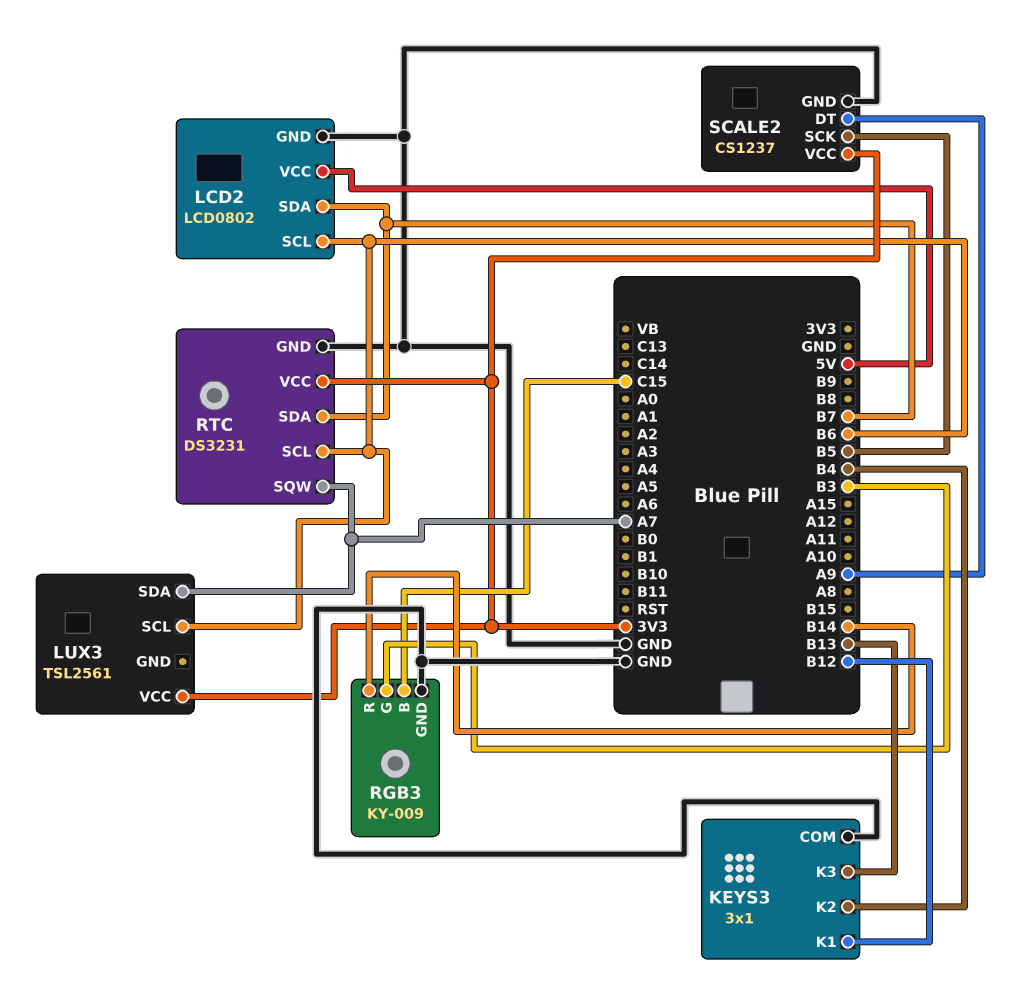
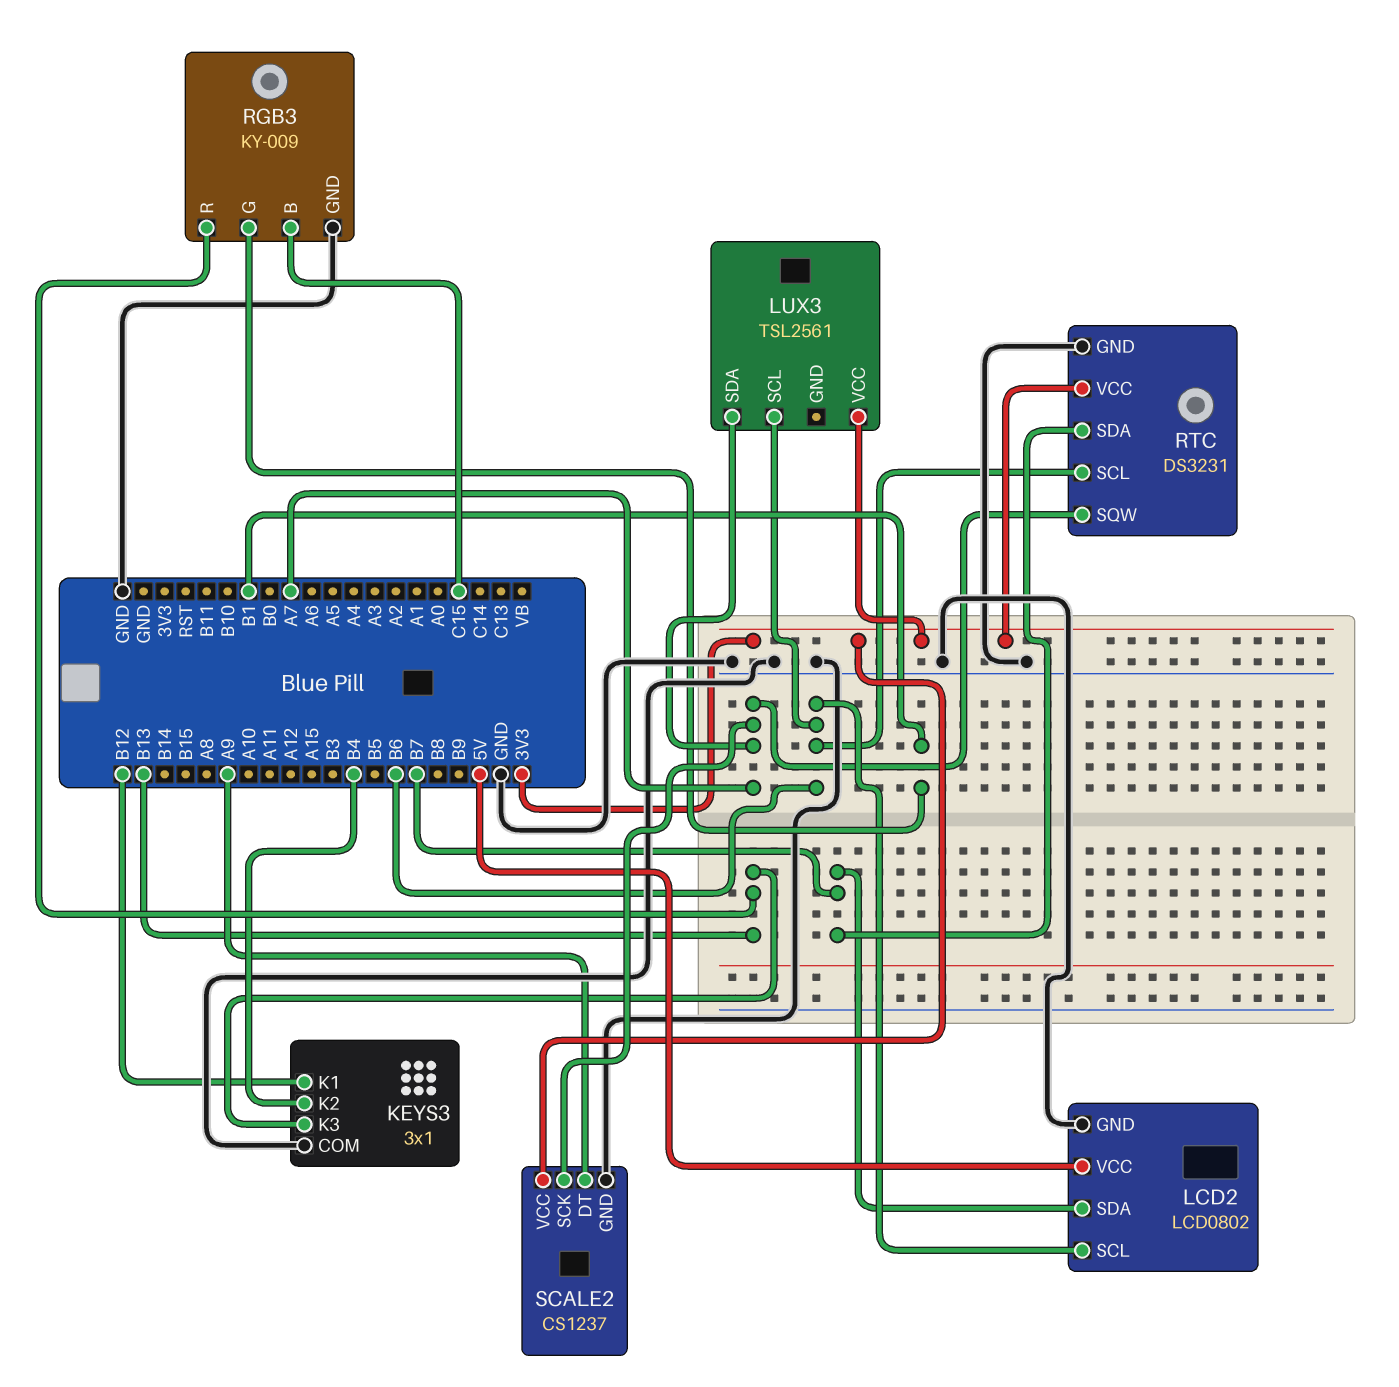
RGB3 pin G: B3 -> B1
RGB3 pin R: B14 -> B13
SCALE2 pin SCK: B5 -> A7

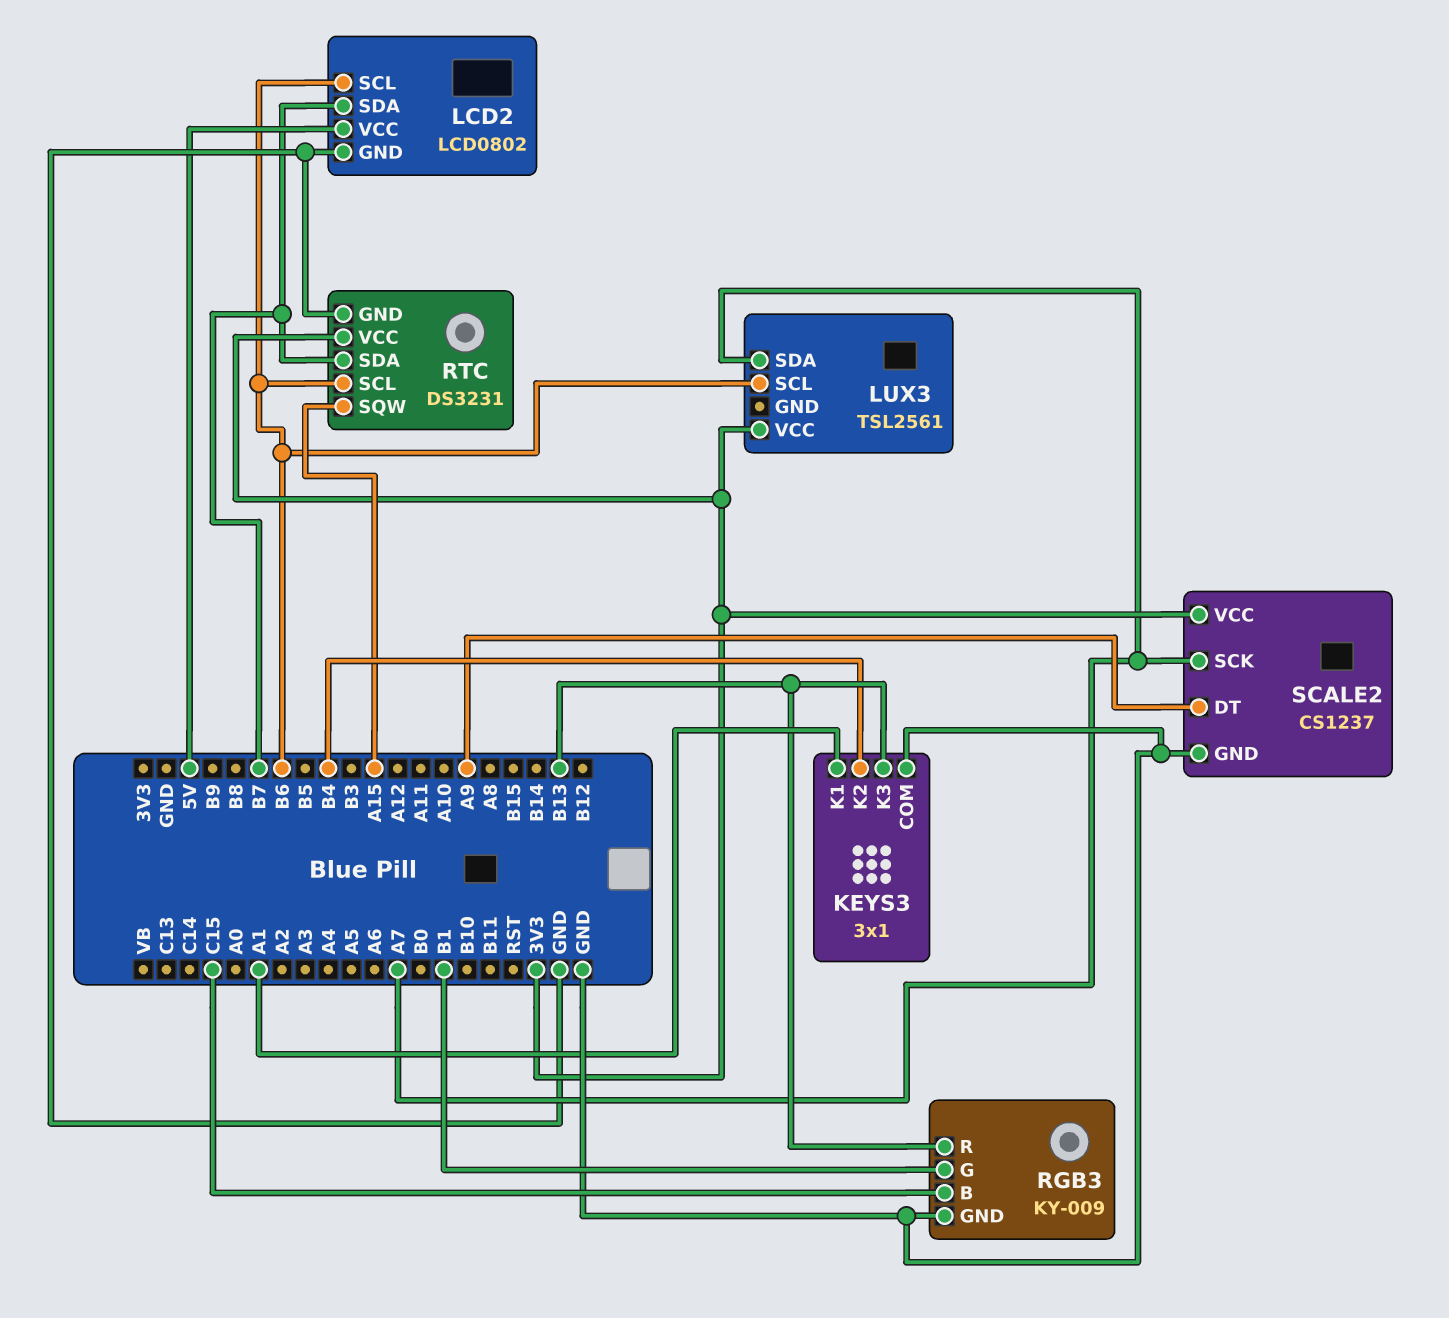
KEYS3 pin K1: B12 -> A1
RTC pin SQW: A7 -> A15

